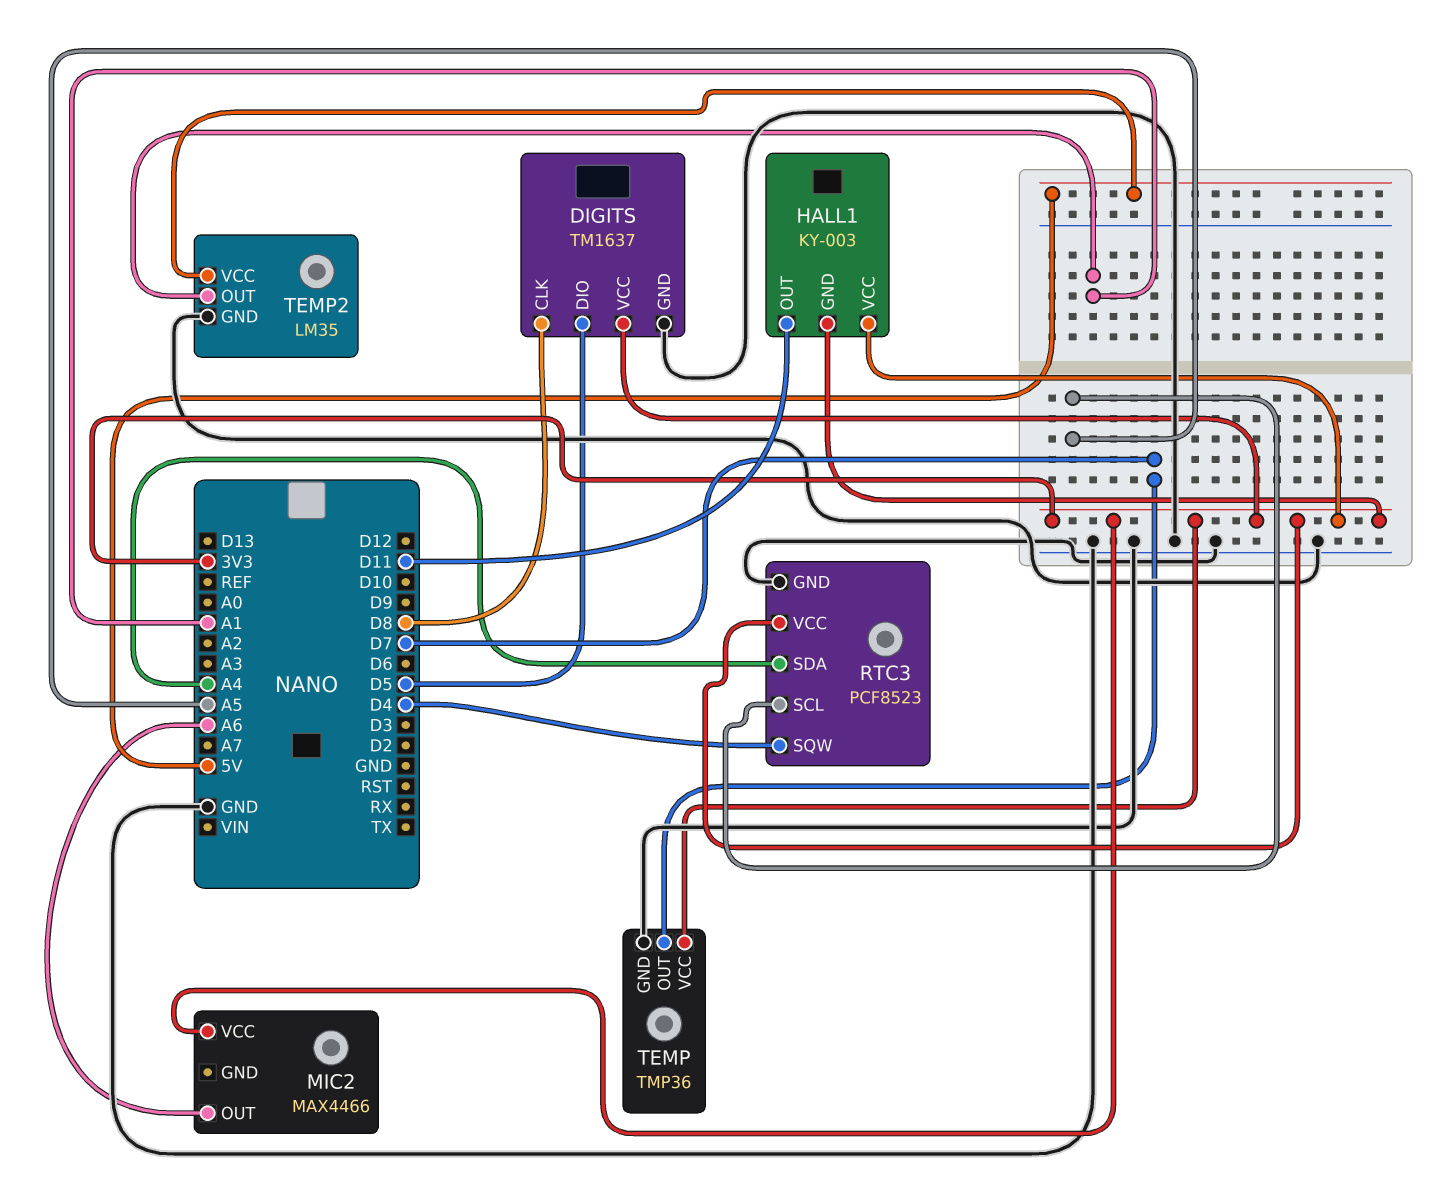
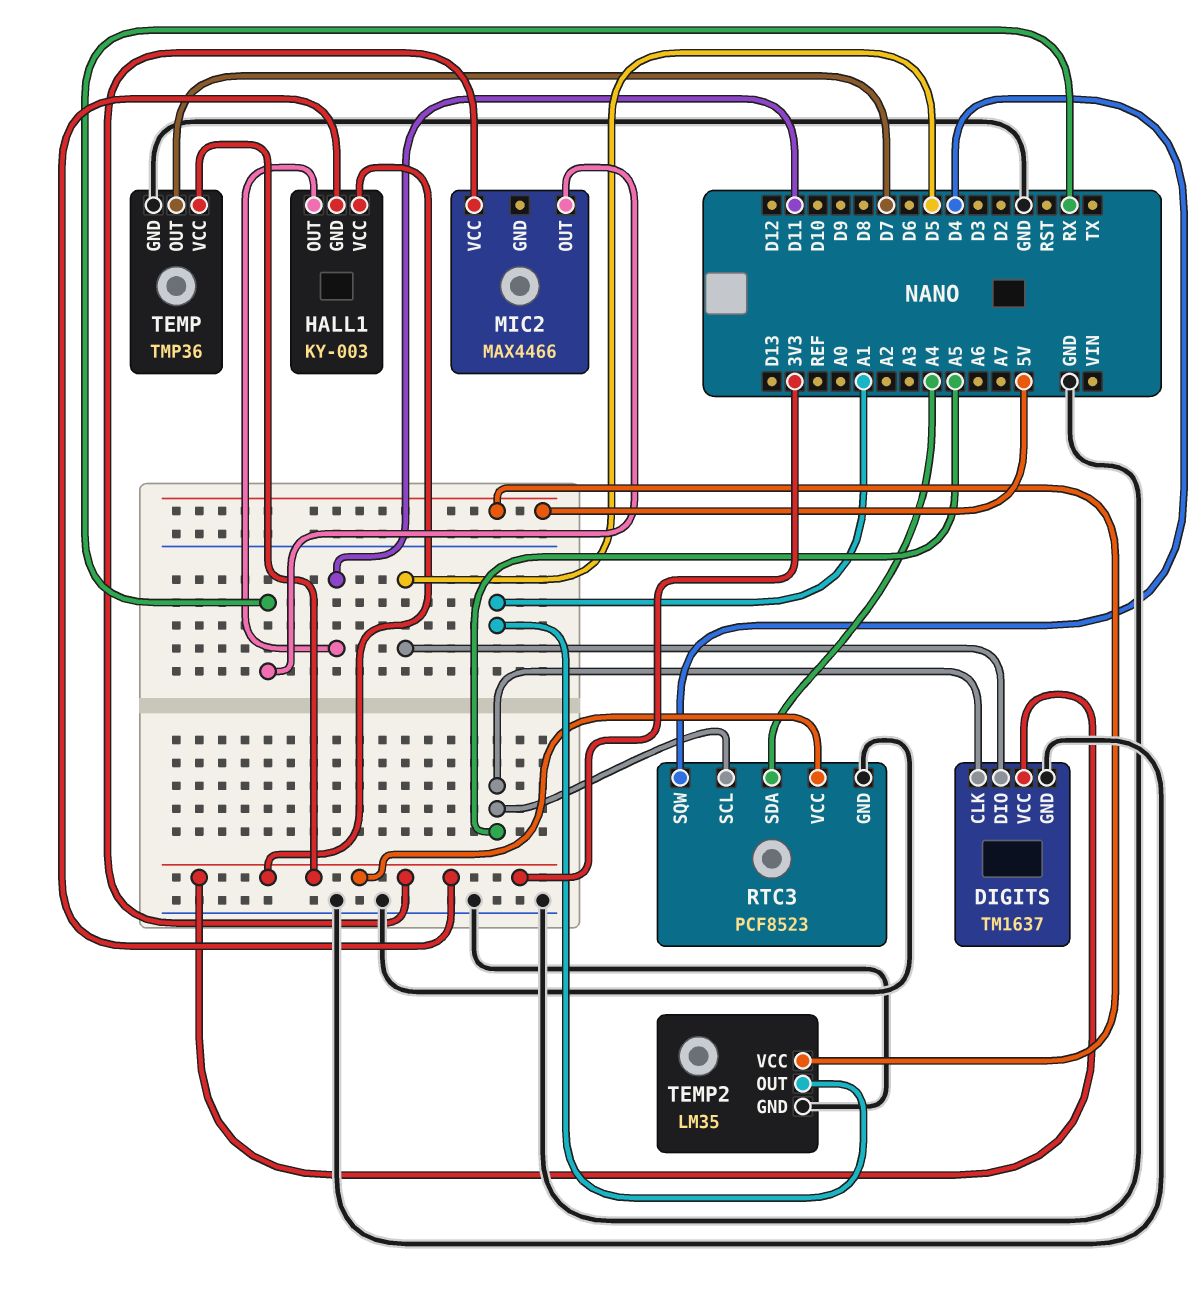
DIGITS pin CLK: D8 -> A5
MIC2 pin OUT: A6 -> RX

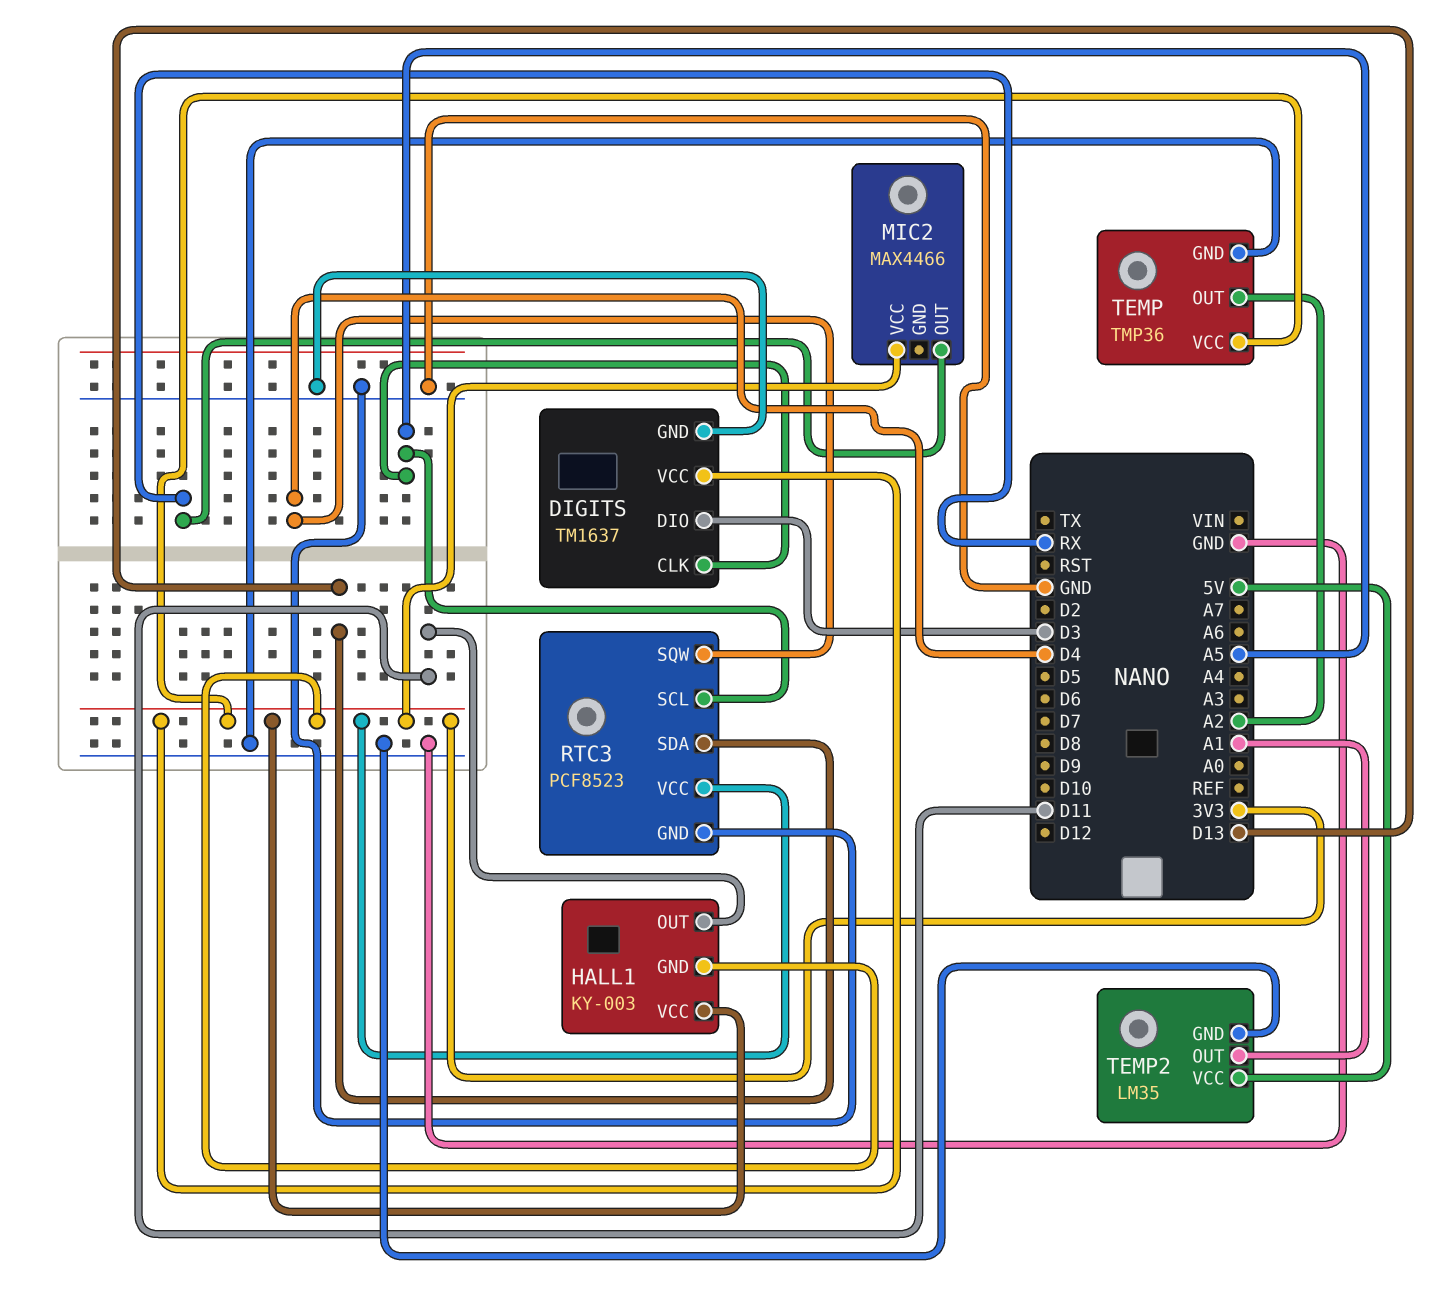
DIGITS pin DIO: D5 -> D3
RTC3 pin SDA: A4 -> D13
TEMP pin OUT: D7 -> A2

